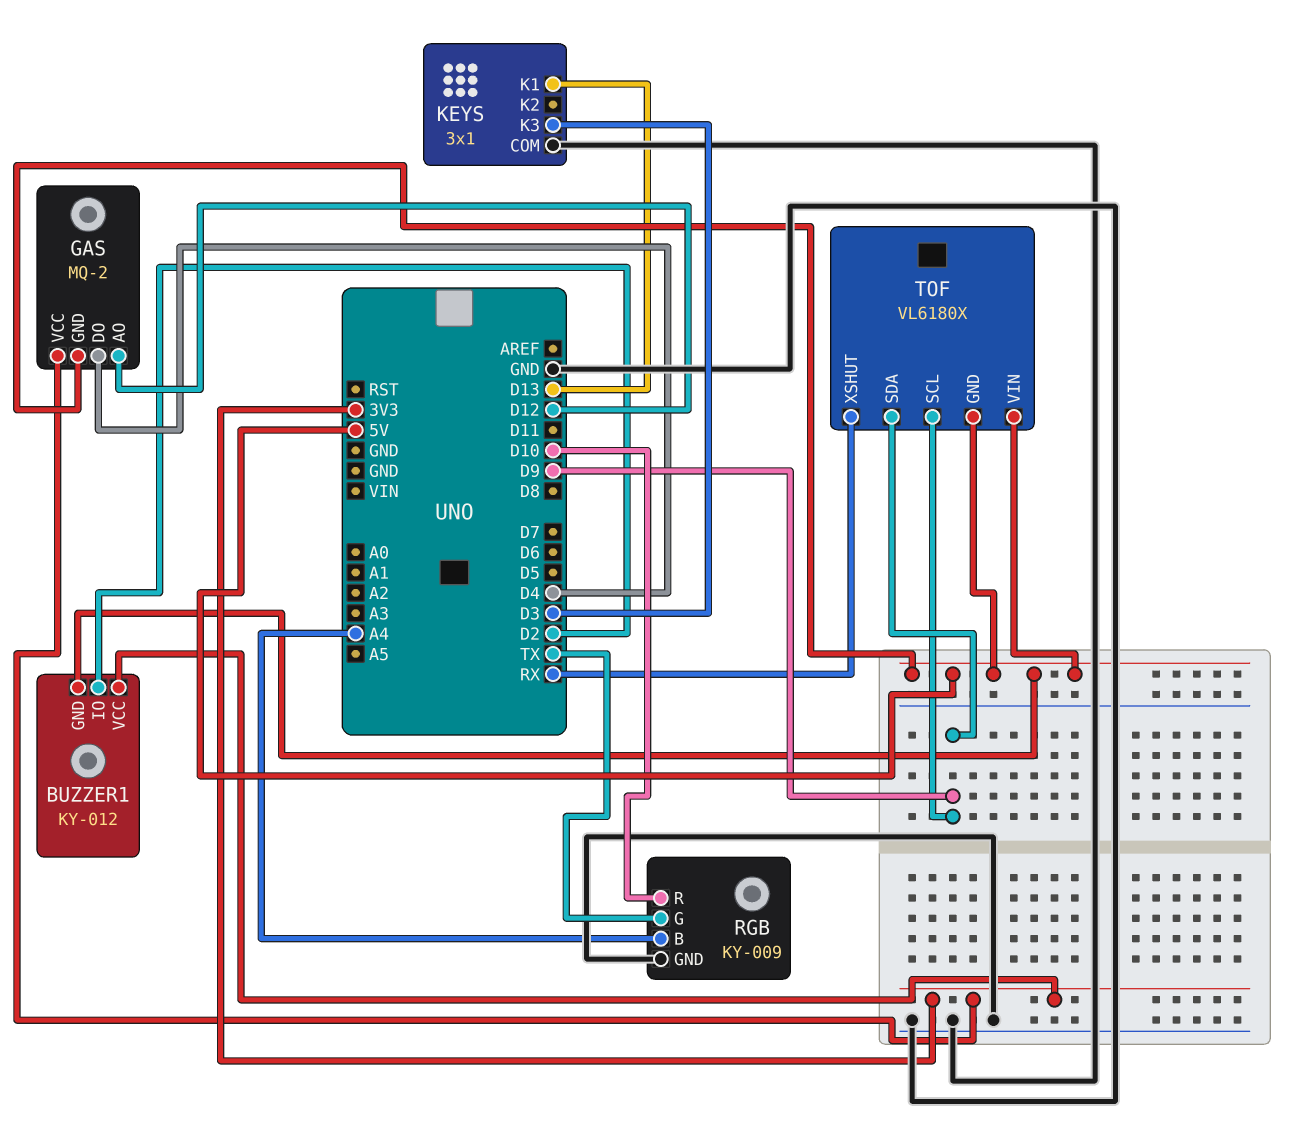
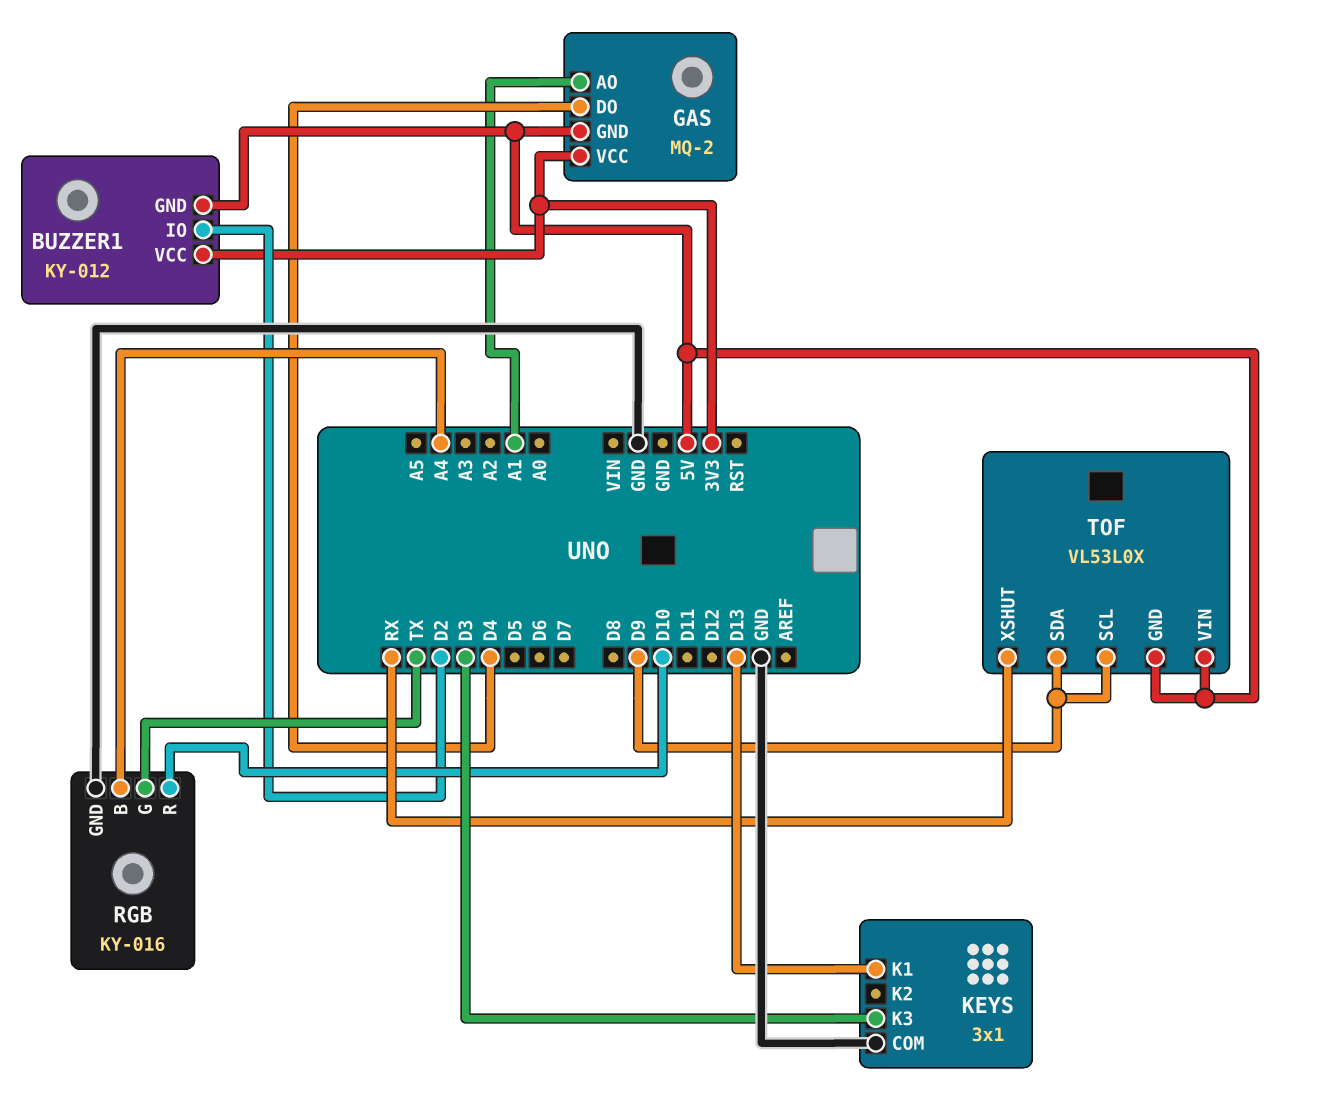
GAS pin AO: D12 -> A1
RGB: KY-009 -> KY-016
TOF: VL6180X -> VL53L0X

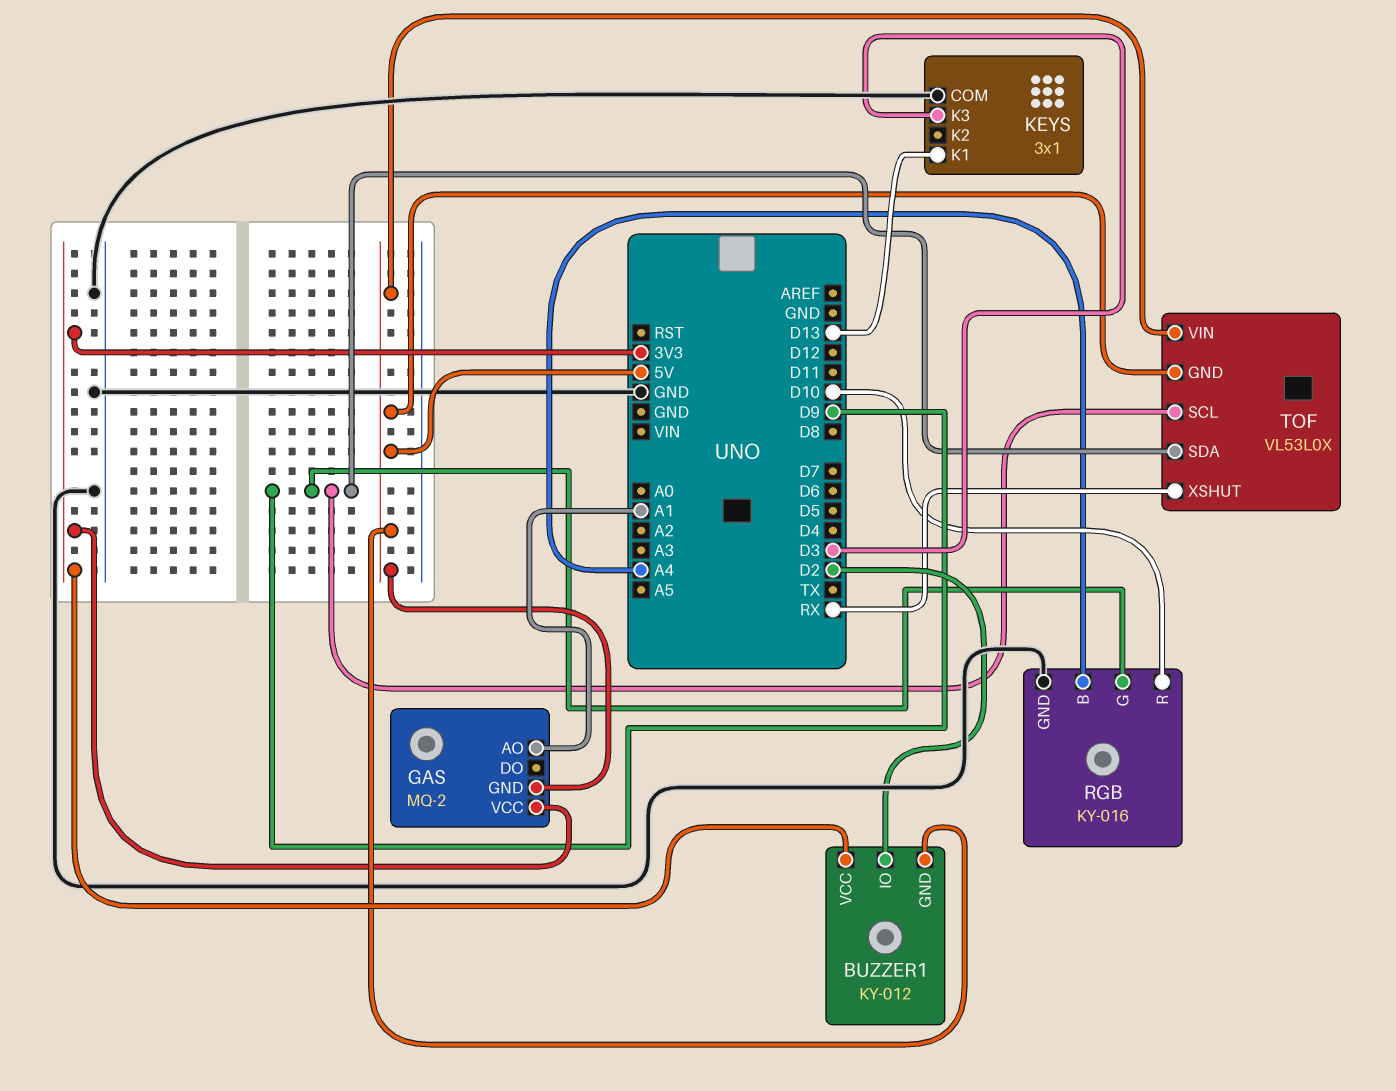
GAS pin DO: D4 -> none
RGB pin G: TX -> D9

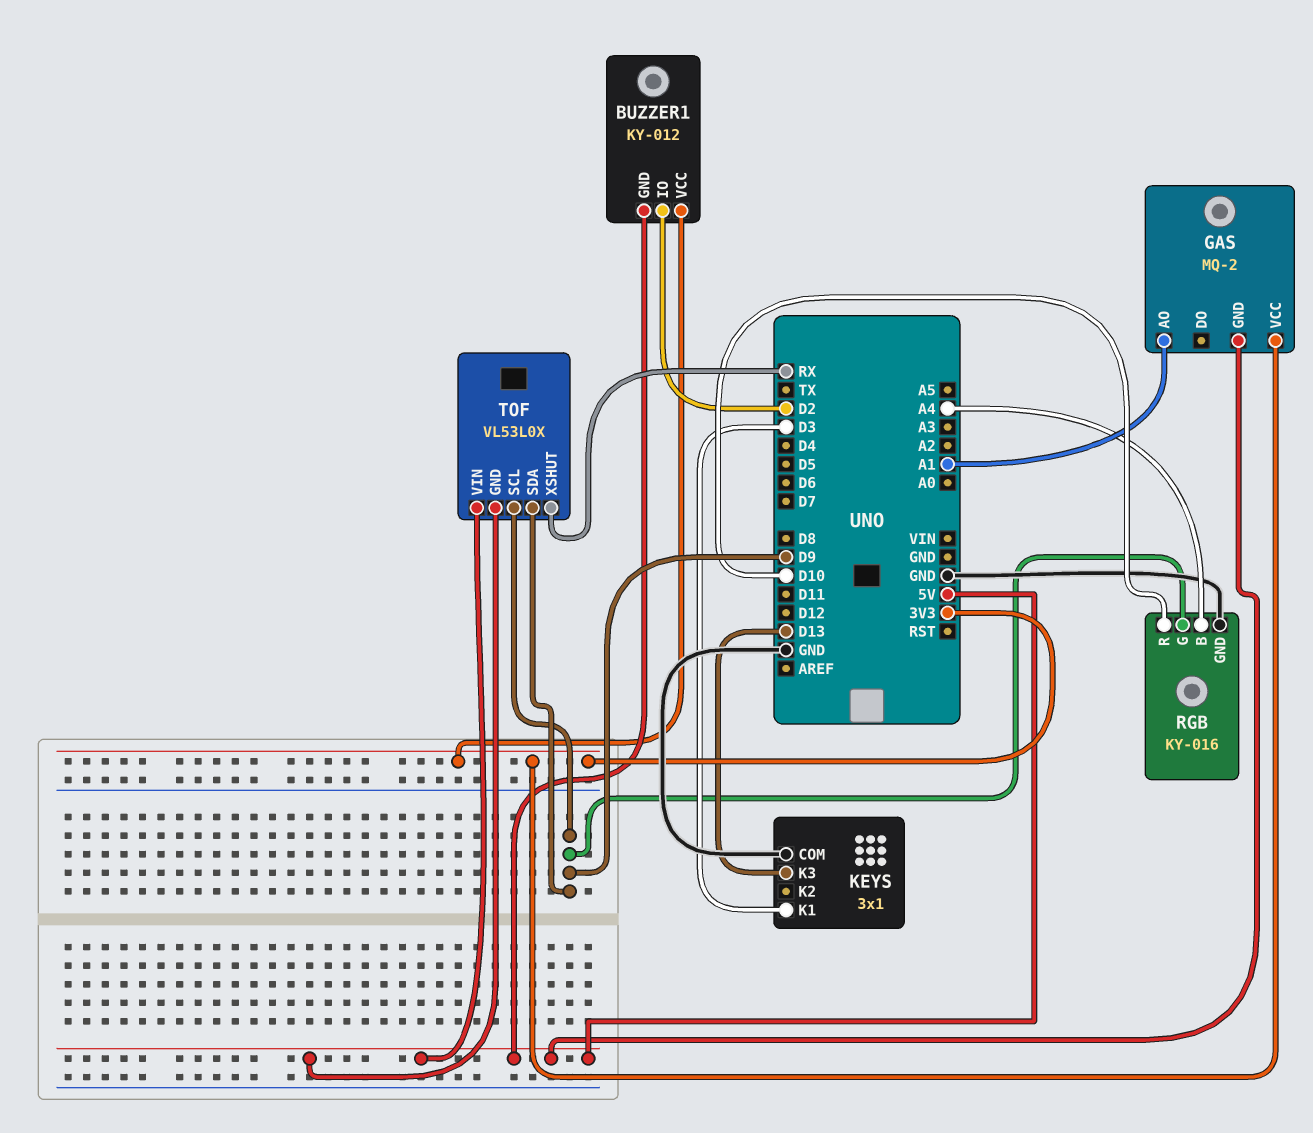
KEYS pin K1: D13 -> D3
KEYS pin K3: D3 -> D13

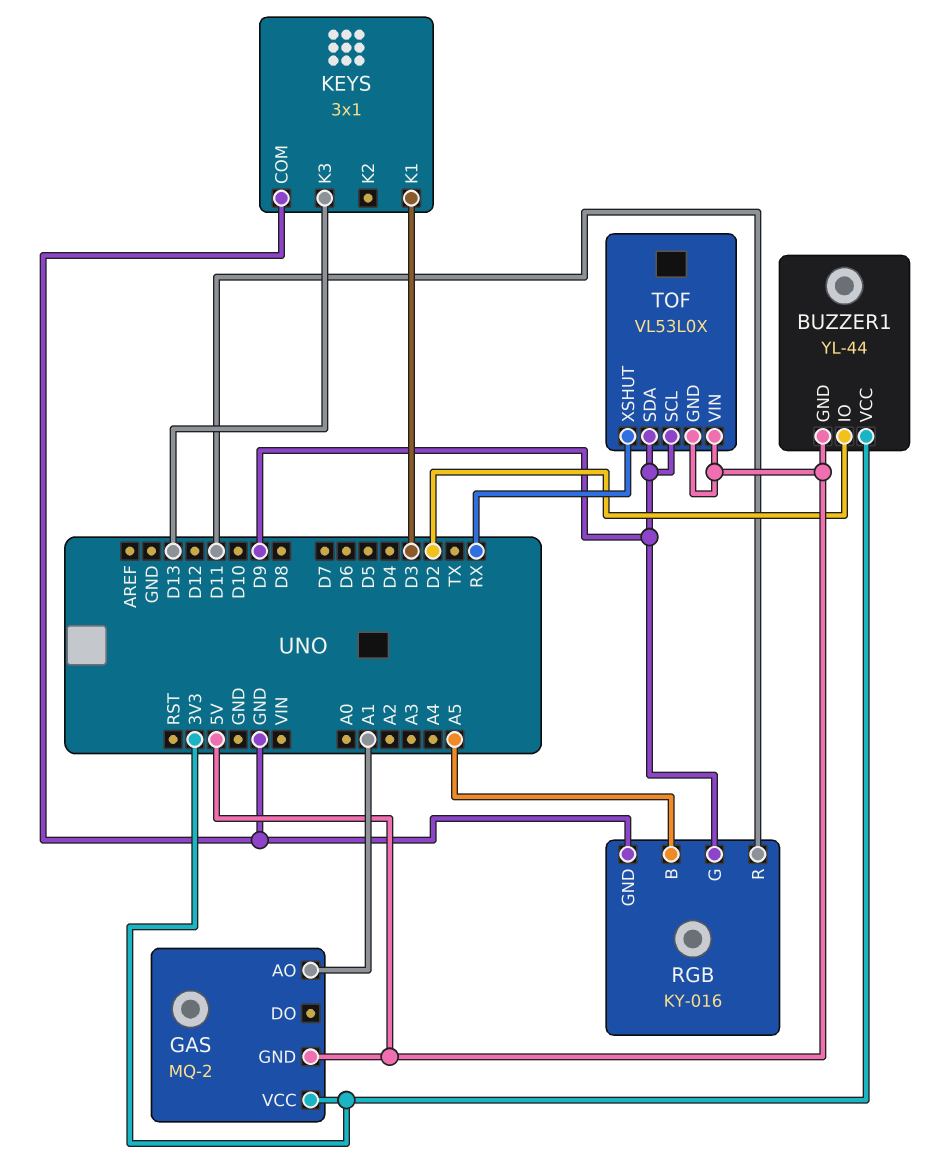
BUZZER1: KY-012 -> YL-44
RGB pin B: A4 -> A5
RGB pin R: D10 -> D11

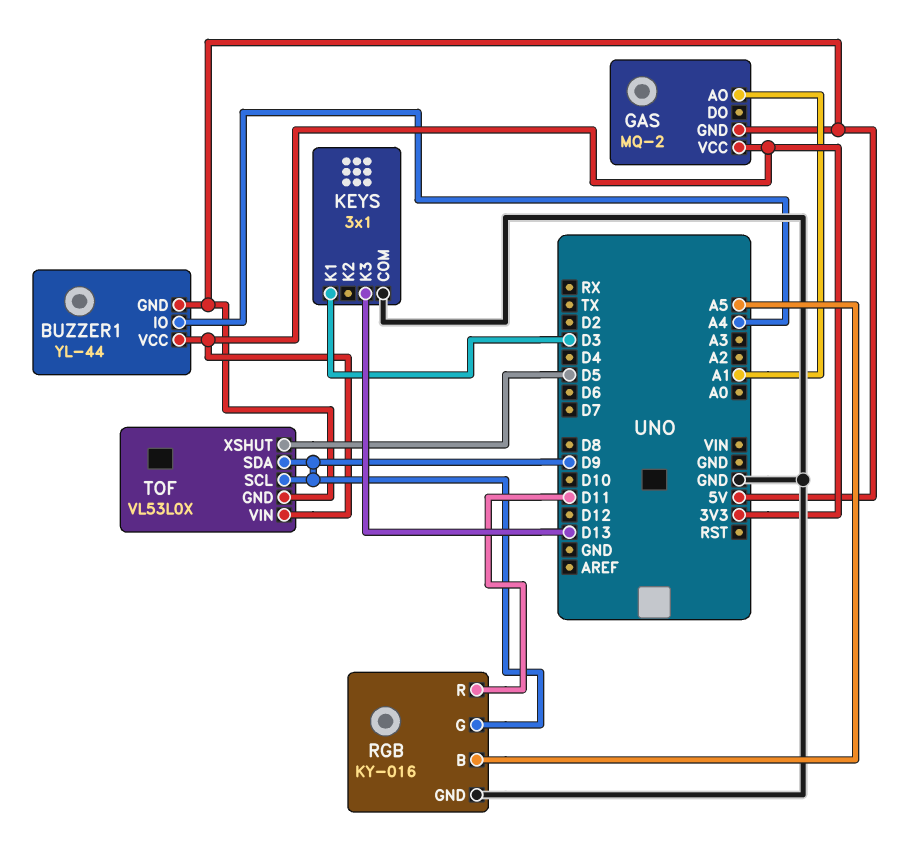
BUZZER1 pin IO: D2 -> A4
TOF pin VIN: 5V -> 3V3
TOF pin XSHUT: RX -> D5

